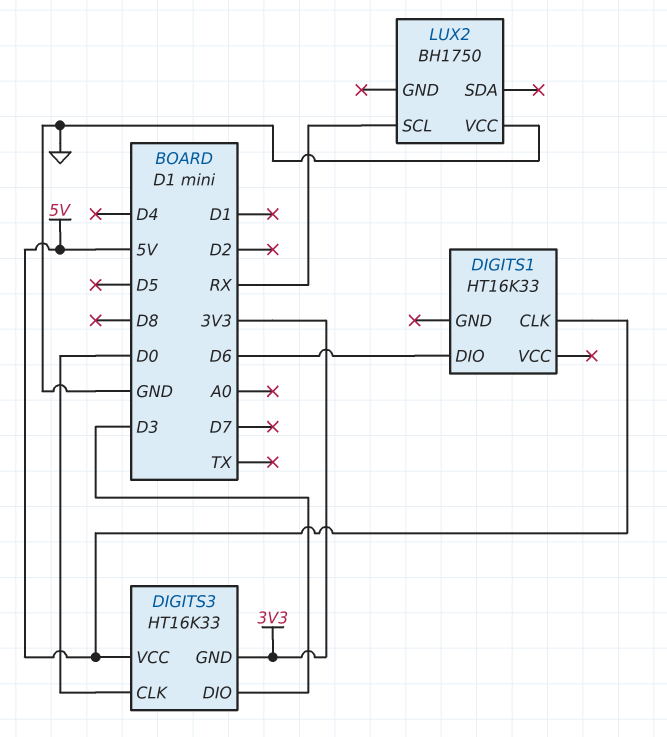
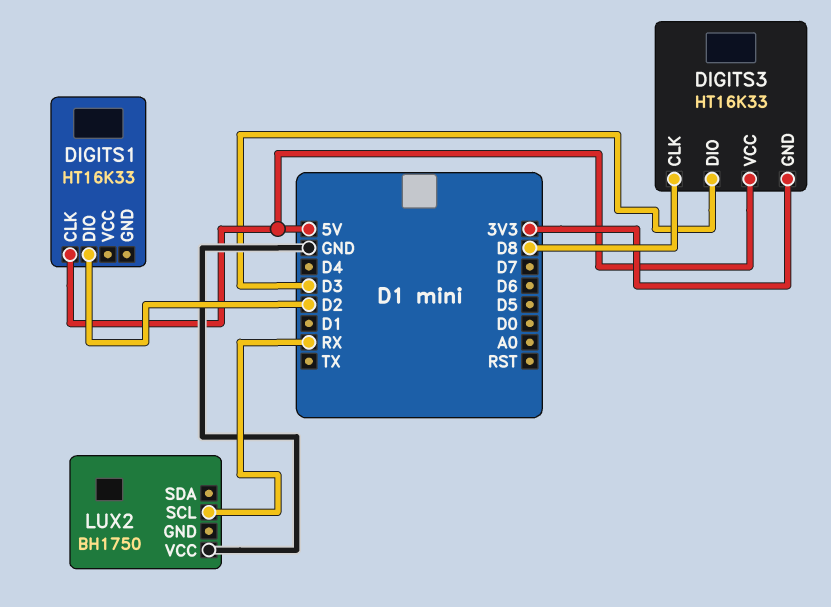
DIGITS1 pin DIO: D6 -> D2
DIGITS3 pin CLK: D0 -> D8

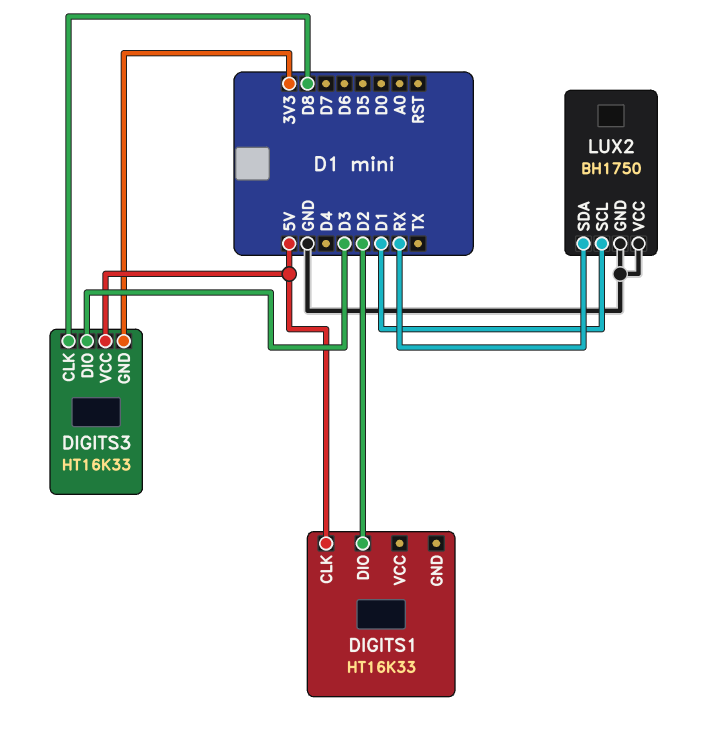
LUX2 pin GND: none -> GND
LUX2 pin SCL: RX -> D1
LUX2 pin SDA: none -> RX

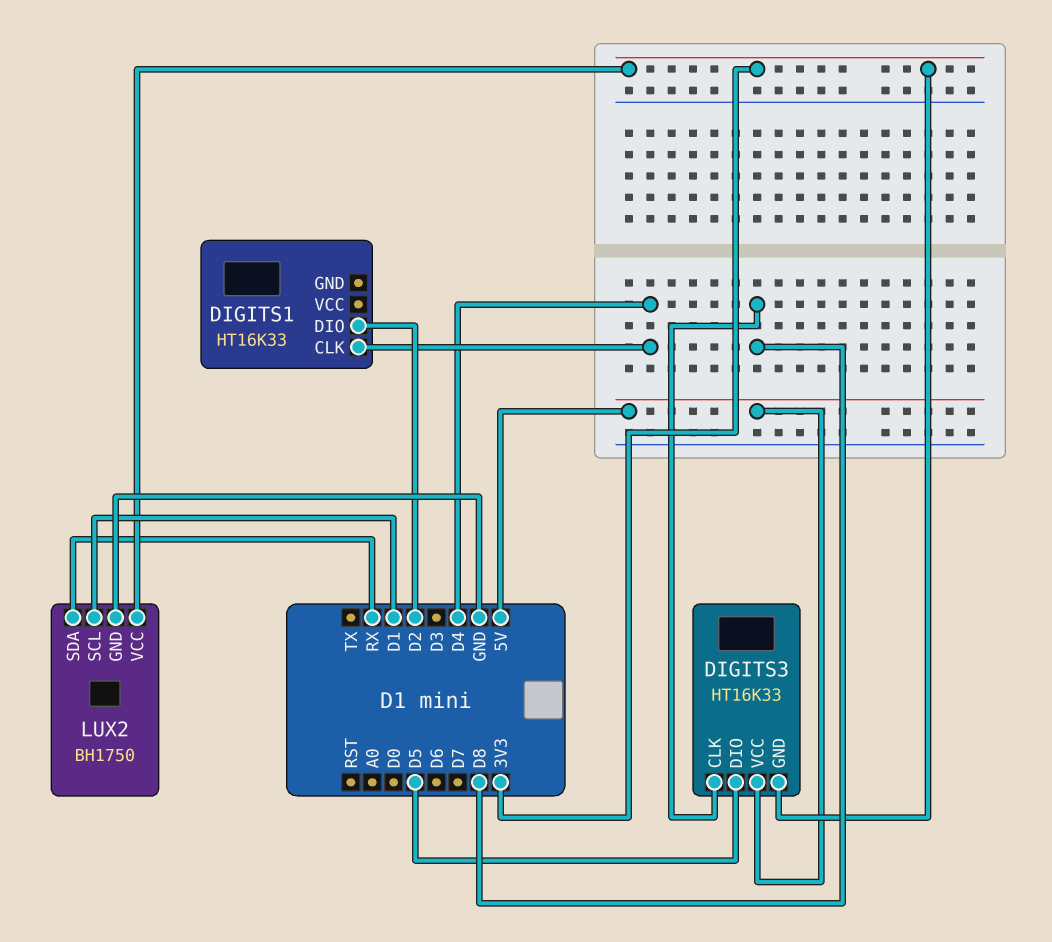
DIGITS1 pin CLK: 5V -> D4
DIGITS3 pin DIO: D3 -> D5
LUX2 pin VCC: GND -> 3V3

